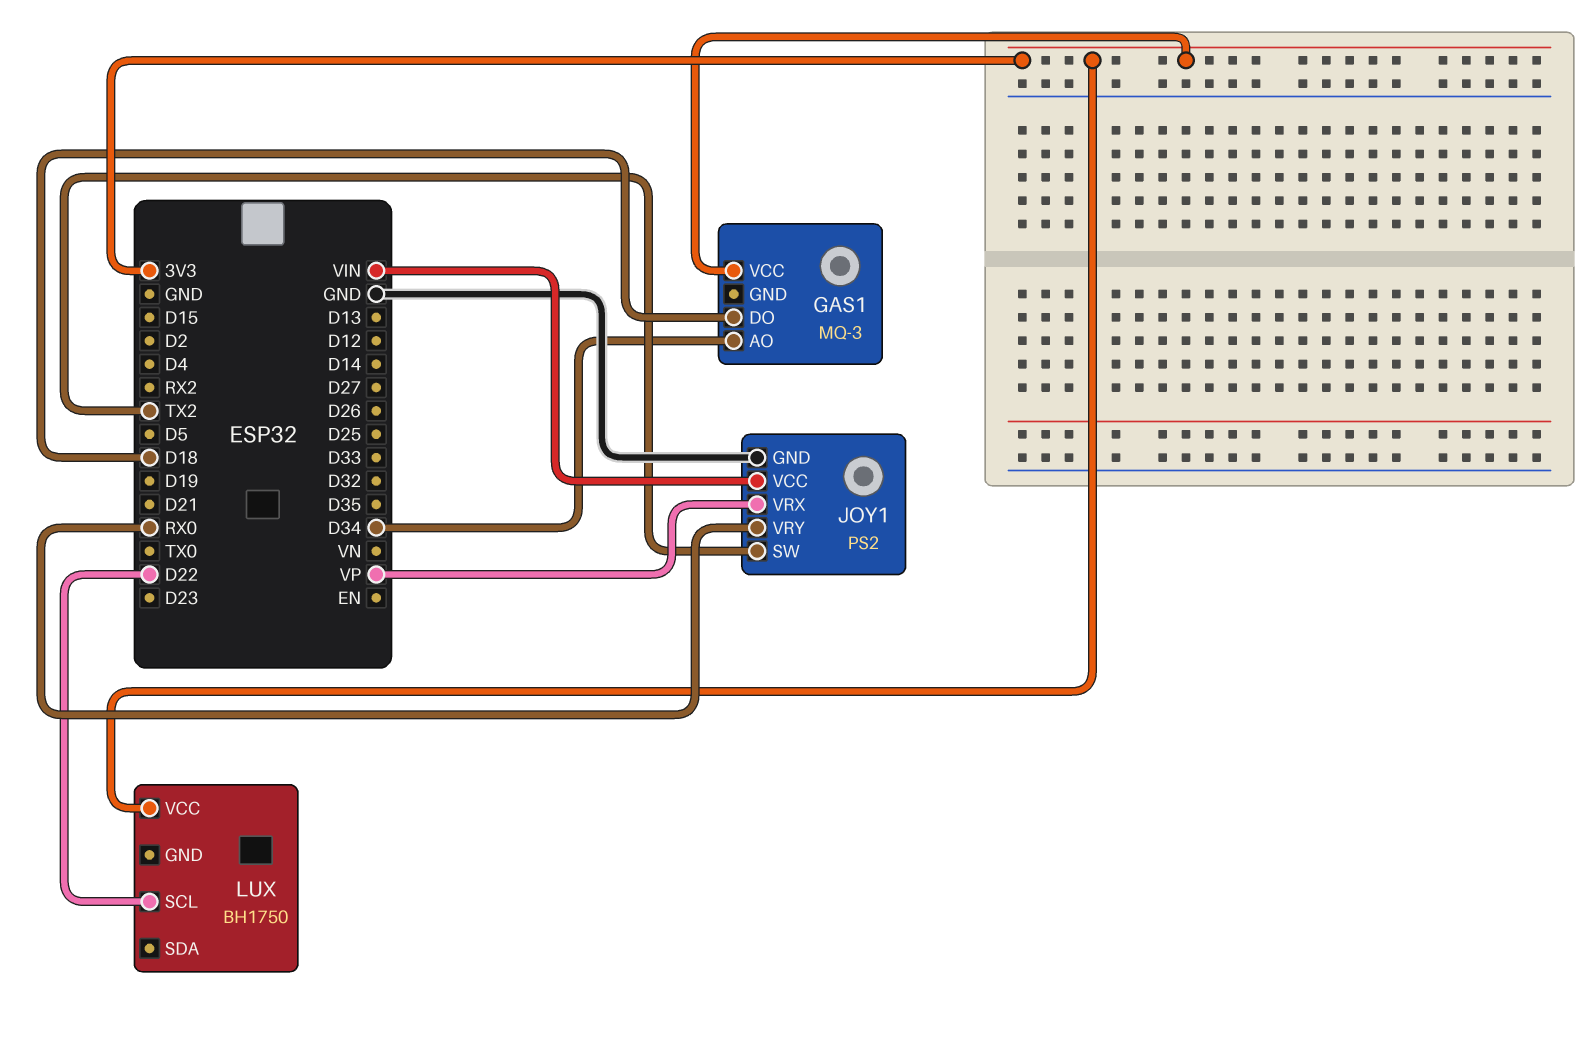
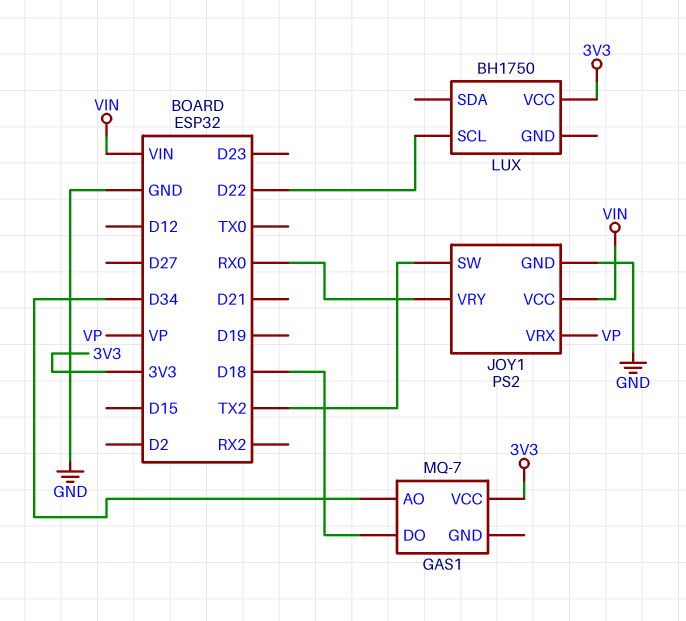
GAS1: MQ-3 -> MQ-7

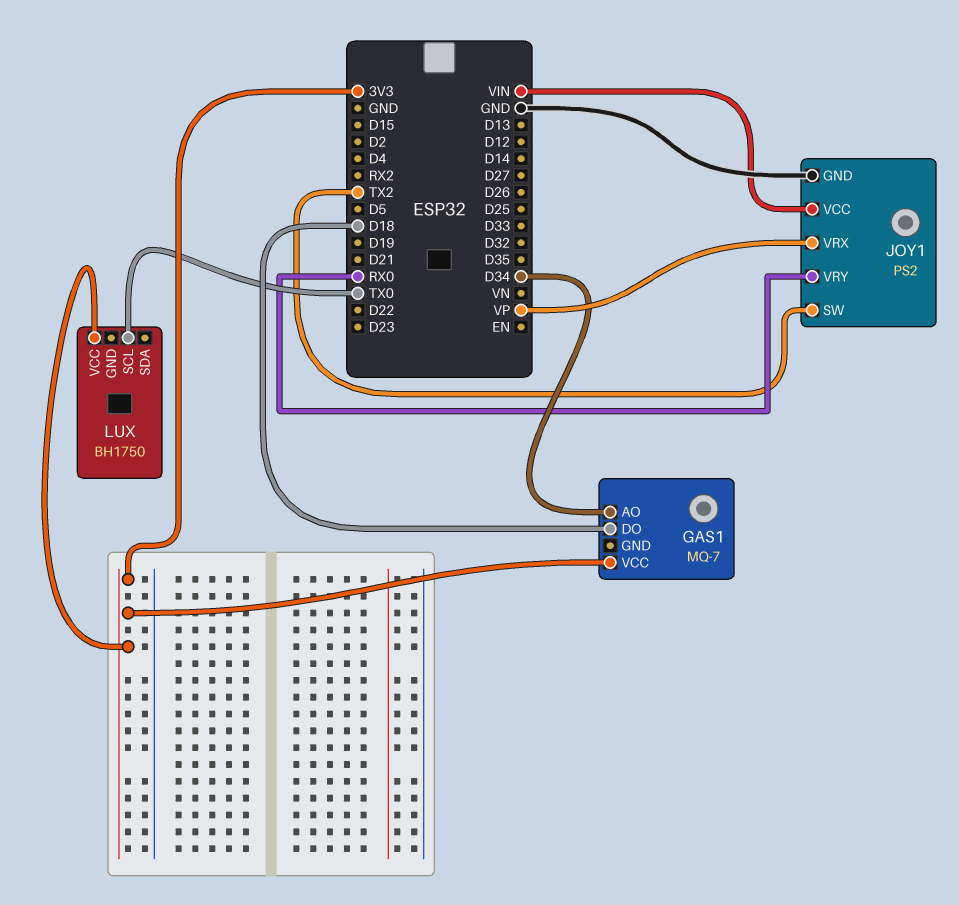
LUX pin SCL: D22 -> TX0

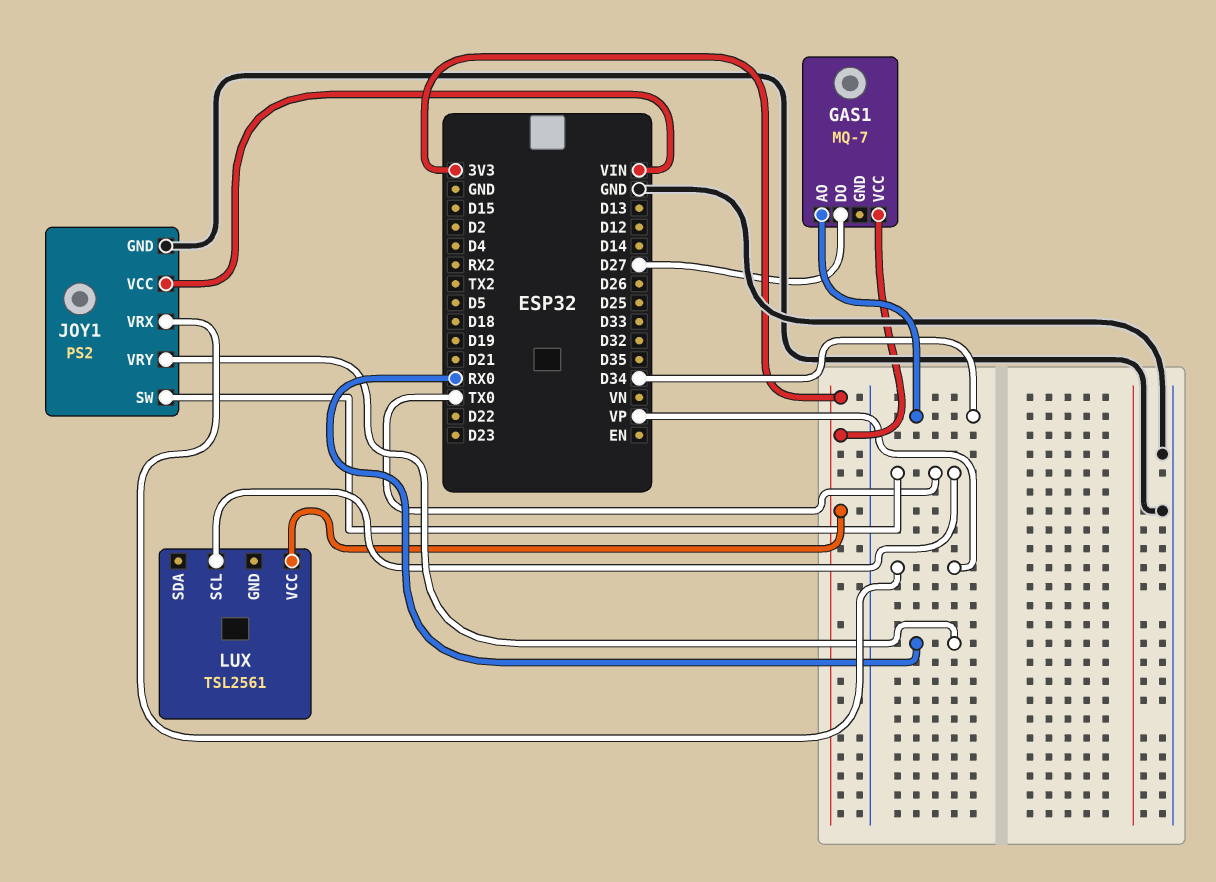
GAS1 pin DO: D18 -> D27
JOY1 pin SW: TX2 -> TX0
LUX: BH1750 -> TSL2561

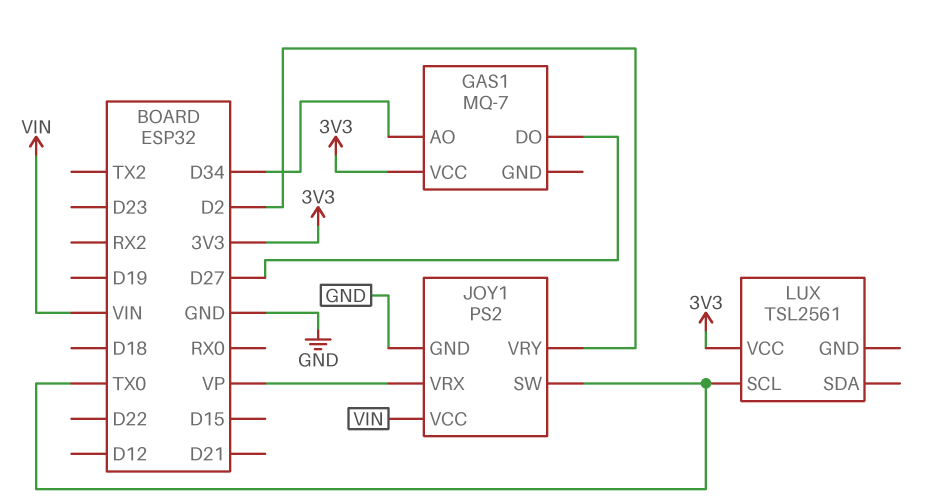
JOY1 pin VRY: RX0 -> D2

